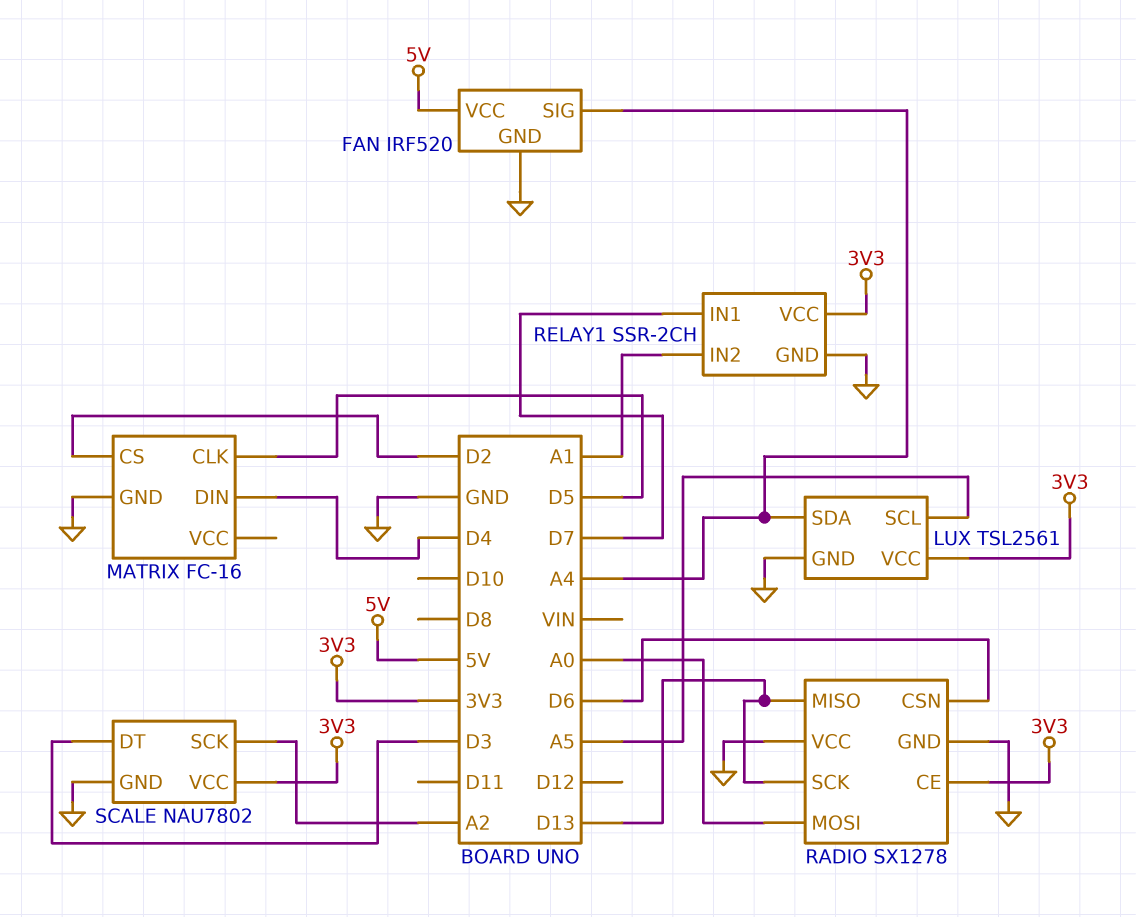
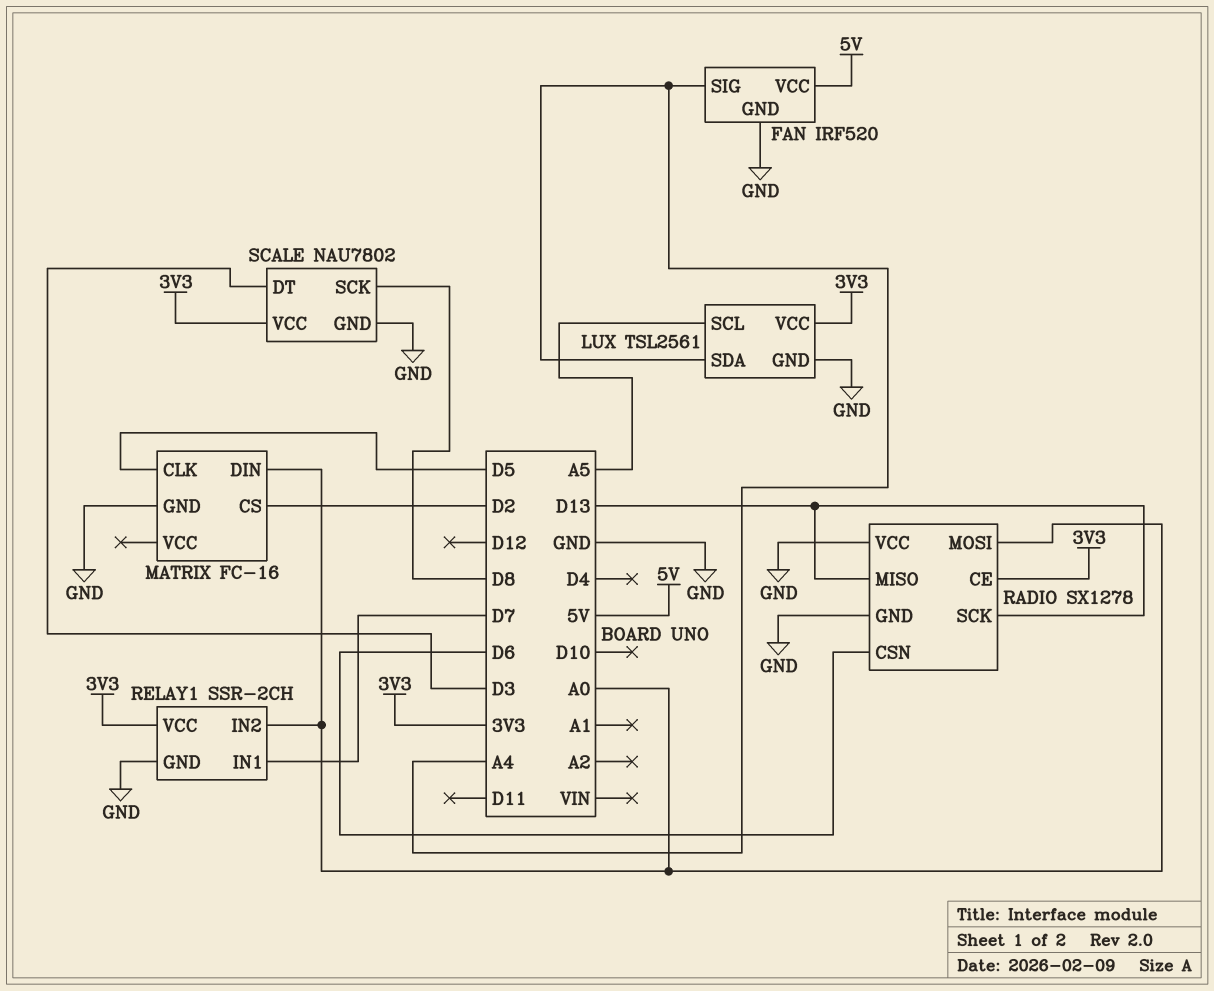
MATRIX pin DIN: D4 -> A0
RELAY1 pin IN2: A1 -> A0
SCALE pin SCK: A2 -> D8

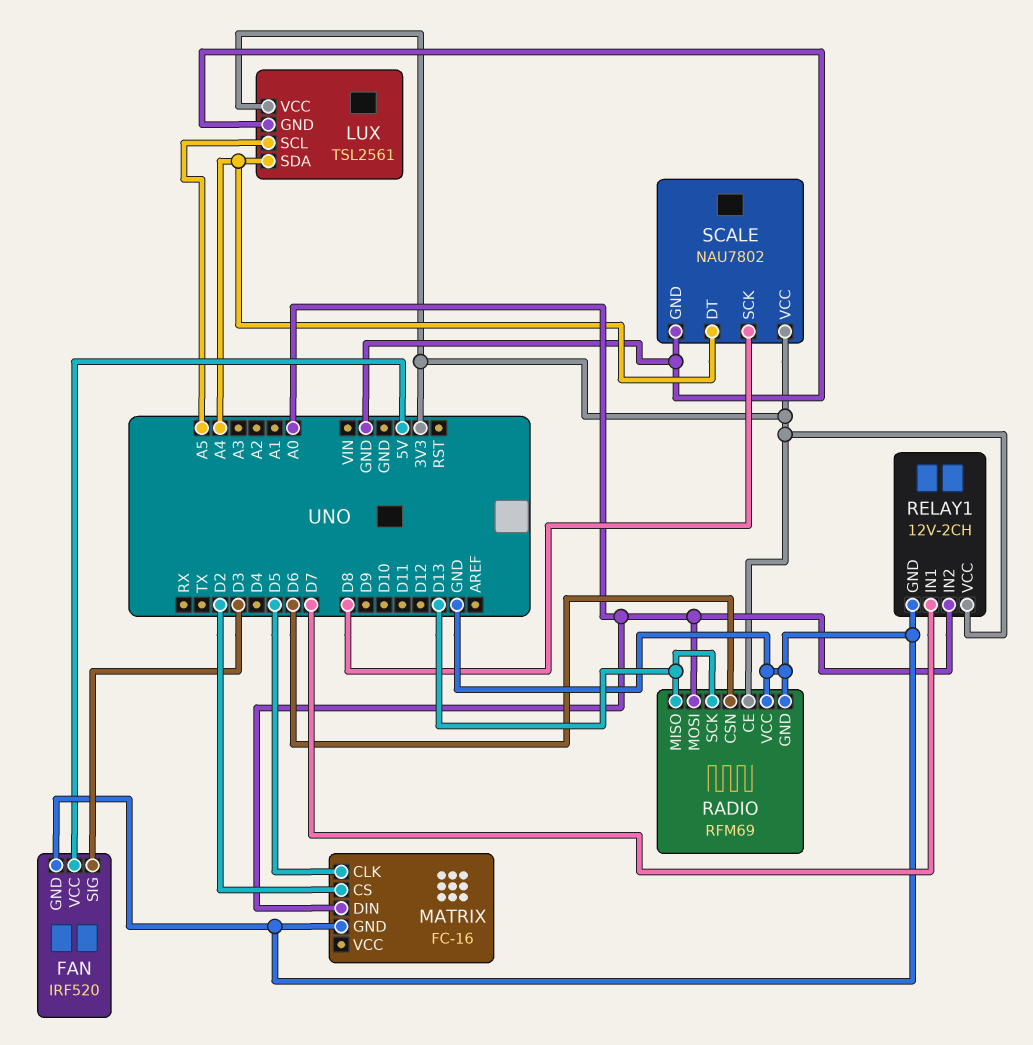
FAN pin SIG: A4 -> D3
RADIO: SX1278 -> RFM69
RELAY1: SSR-2CH -> 12V-2CH
SCALE pin DT: D3 -> A4

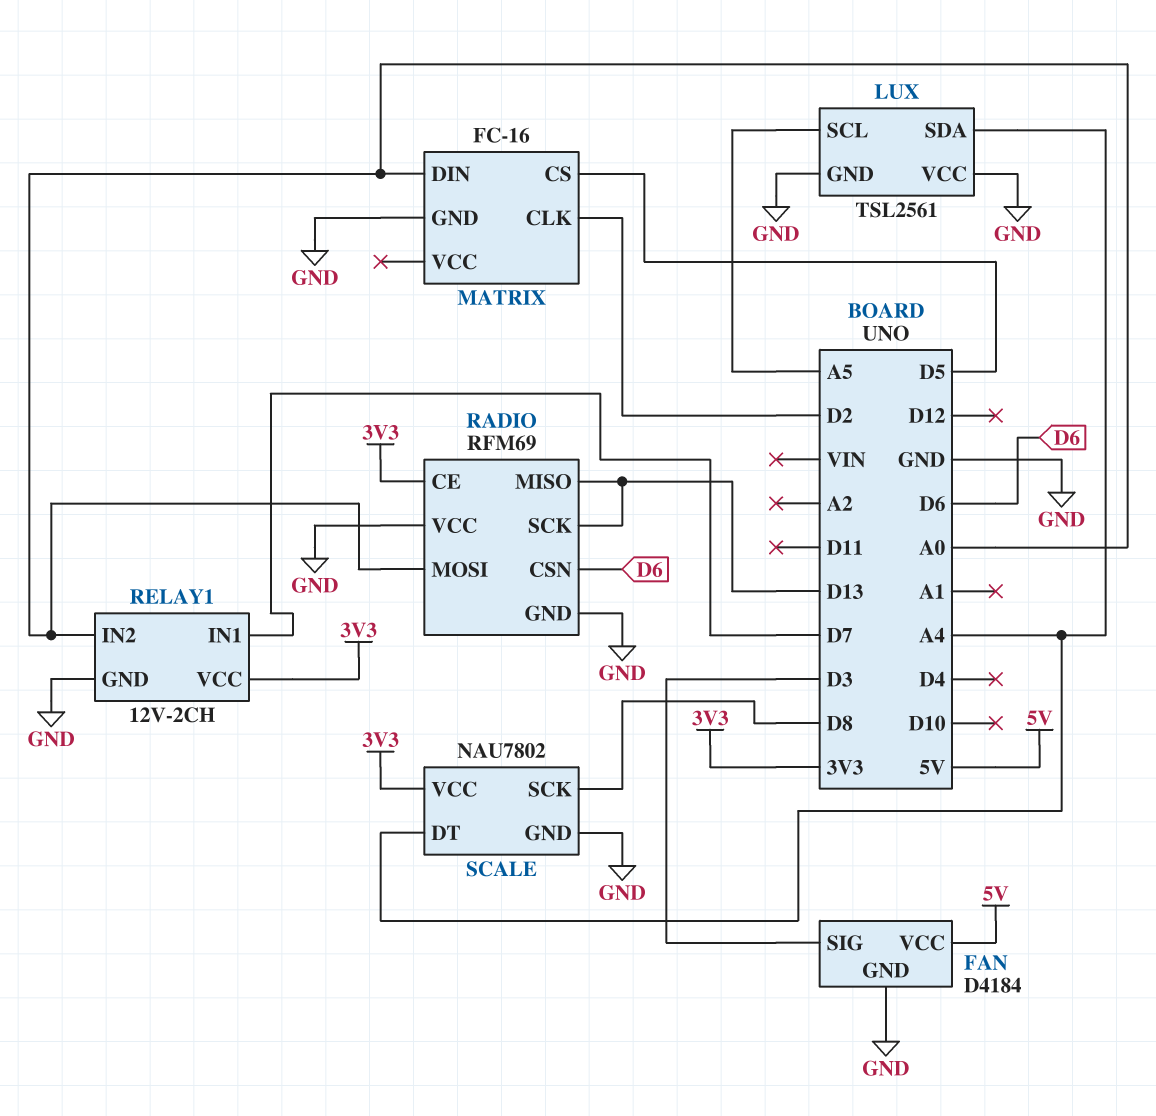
FAN: IRF520 -> D4184
LUX pin VCC: 3V3 -> GND
MATRIX pin CLK: D5 -> D2
MATRIX pin CS: D2 -> D5

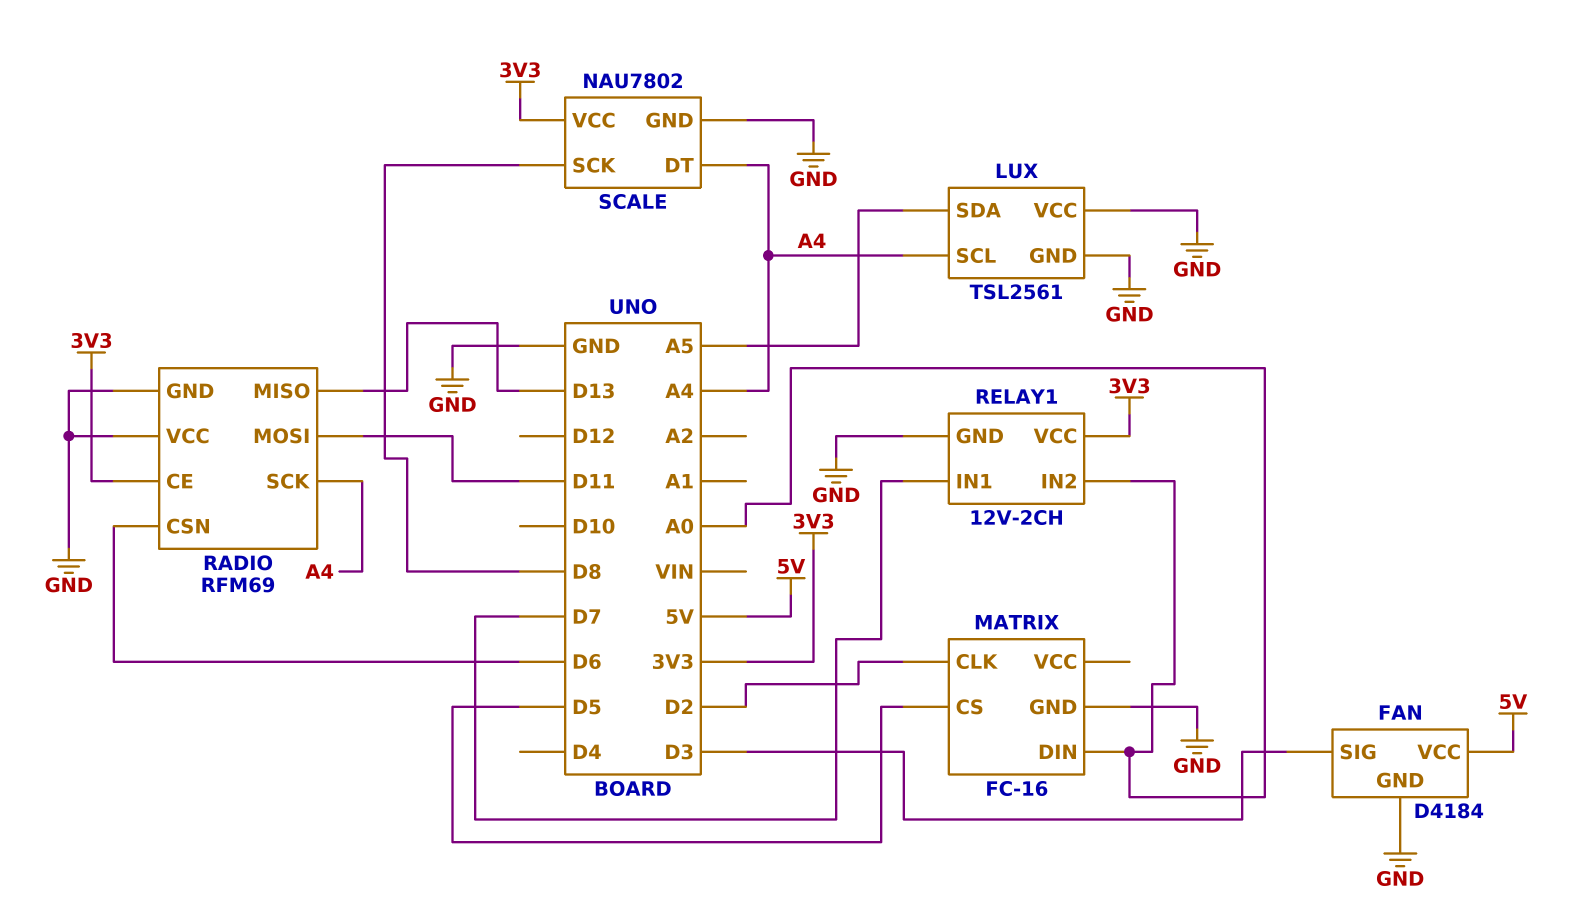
LUX pin SCL: A5 -> A4
LUX pin SDA: A4 -> A5
RADIO pin MOSI: A0 -> D11
RADIO pin SCK: D13 -> A4

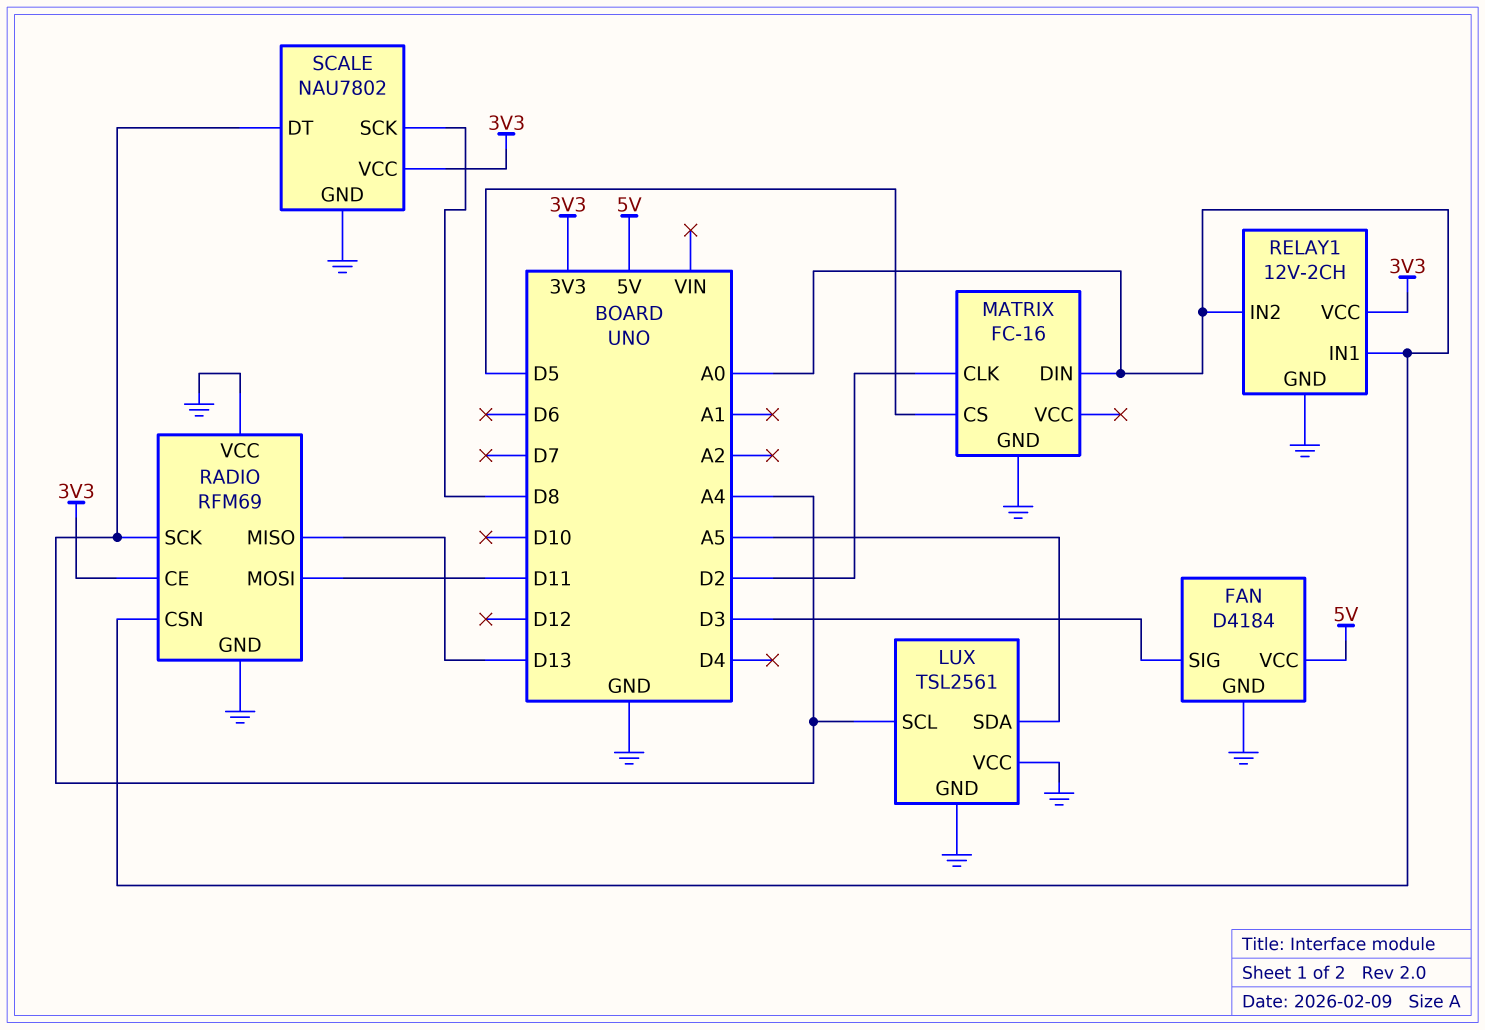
RADIO pin CSN: D6 -> A0
RELAY1 pin IN1: D7 -> A0

